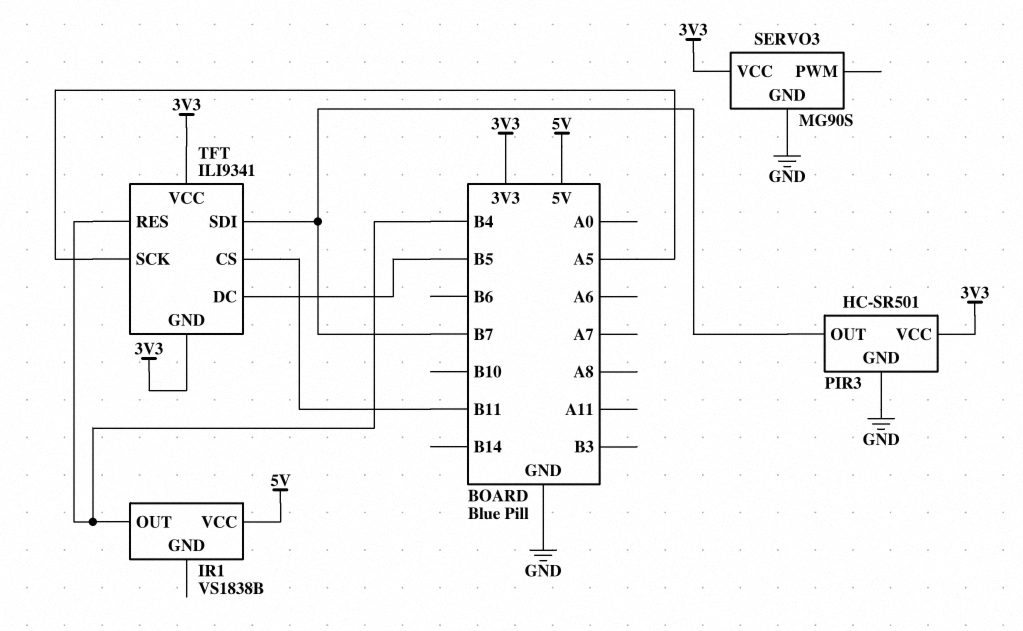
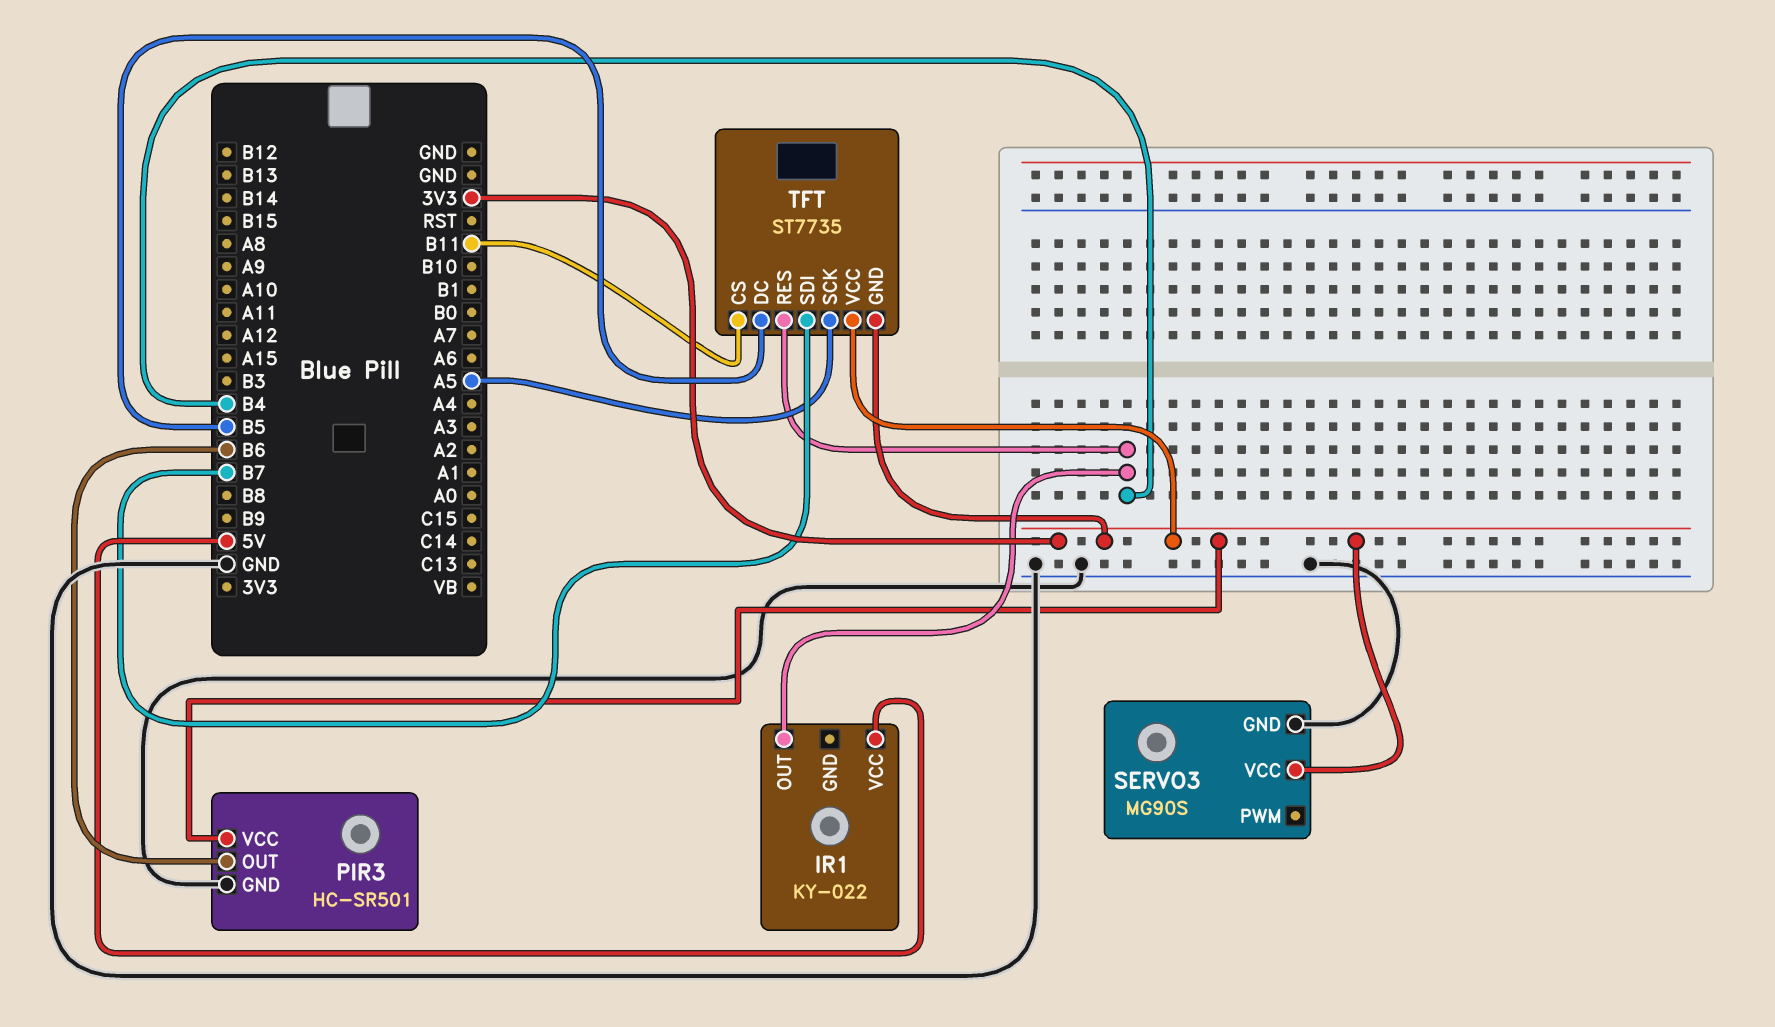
IR1: VS1838B -> KY-022
PIR3 pin OUT: B7 -> B6
TFT: ILI9341 -> ST7735

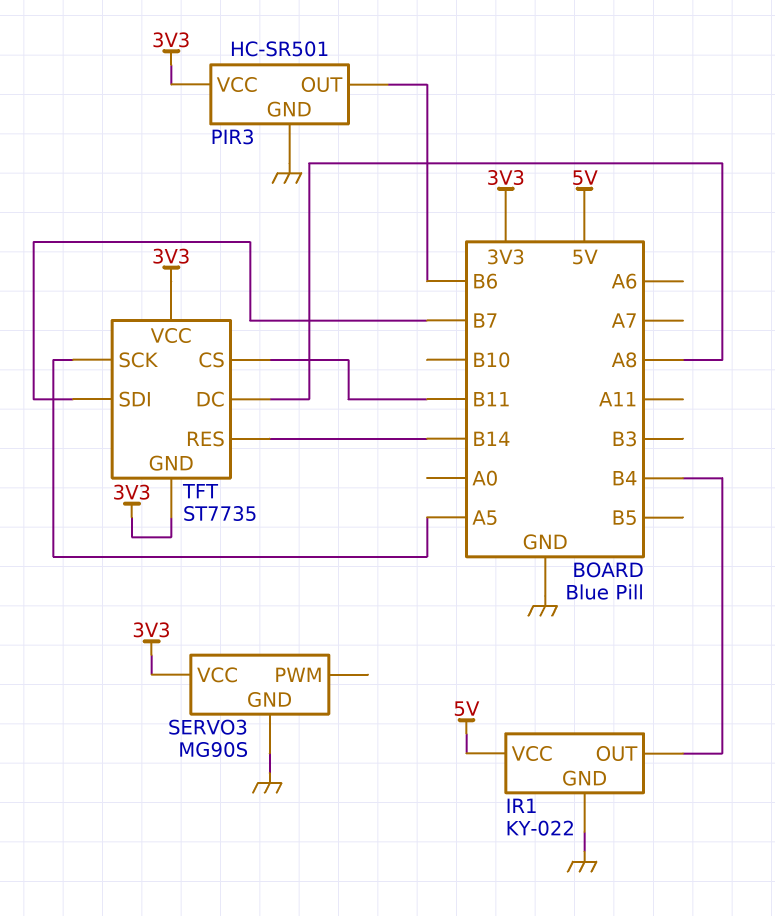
IR1 pin GND: none -> GND
TFT pin DC: B5 -> A8
TFT pin RES: B4 -> B14

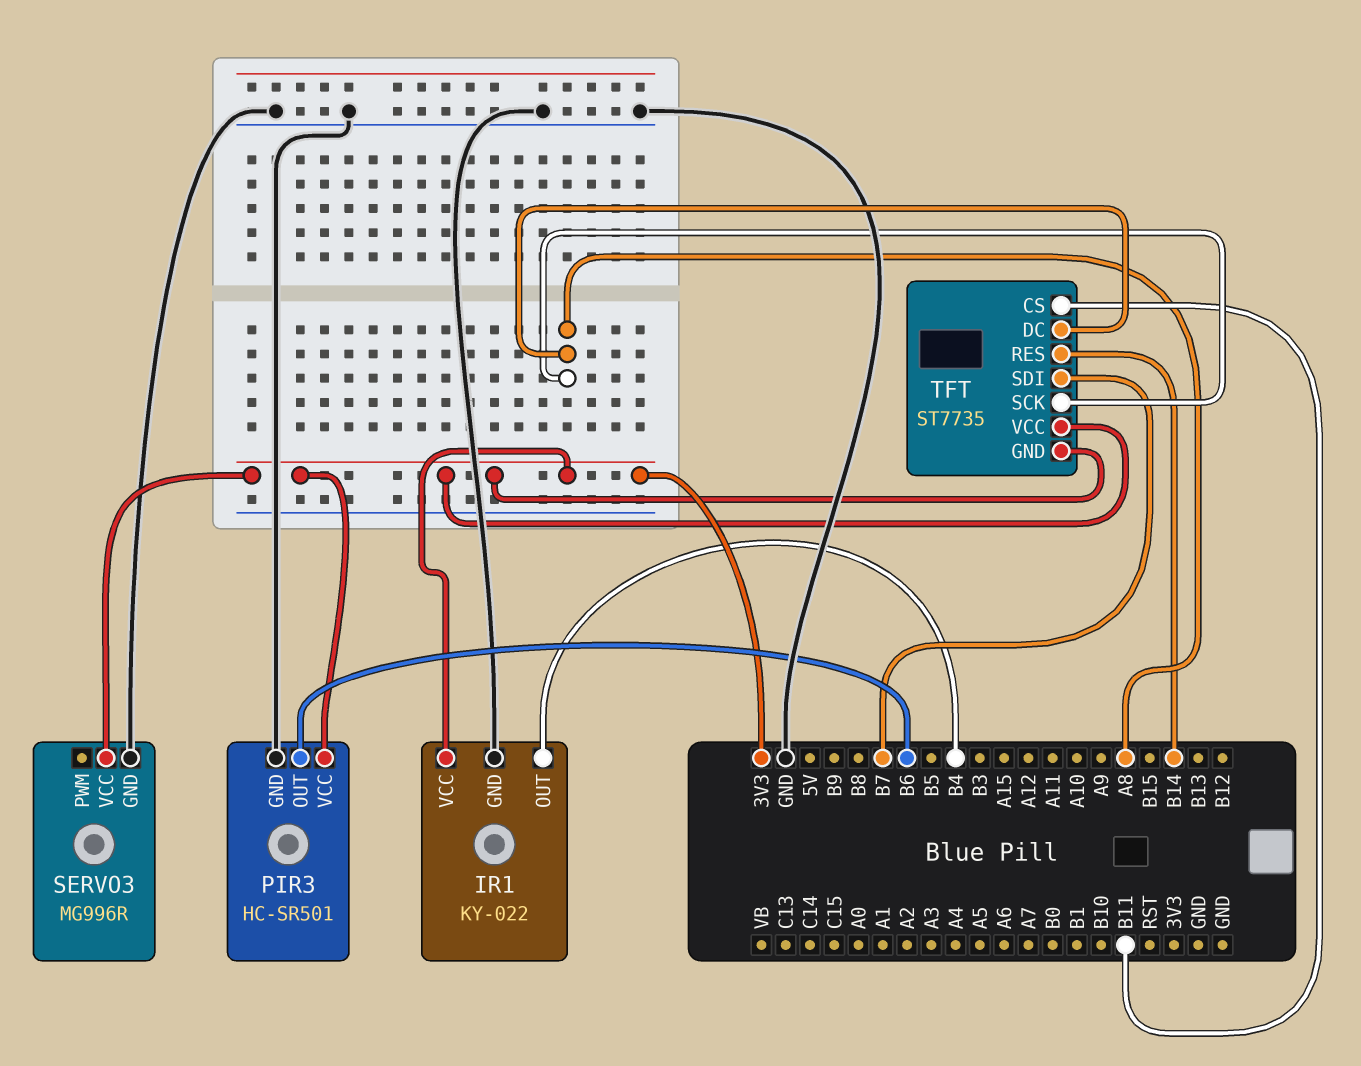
IR1 pin VCC: 5V -> 3V3
SERVO3: MG90S -> MG996R
TFT pin SCK: A5 -> A8

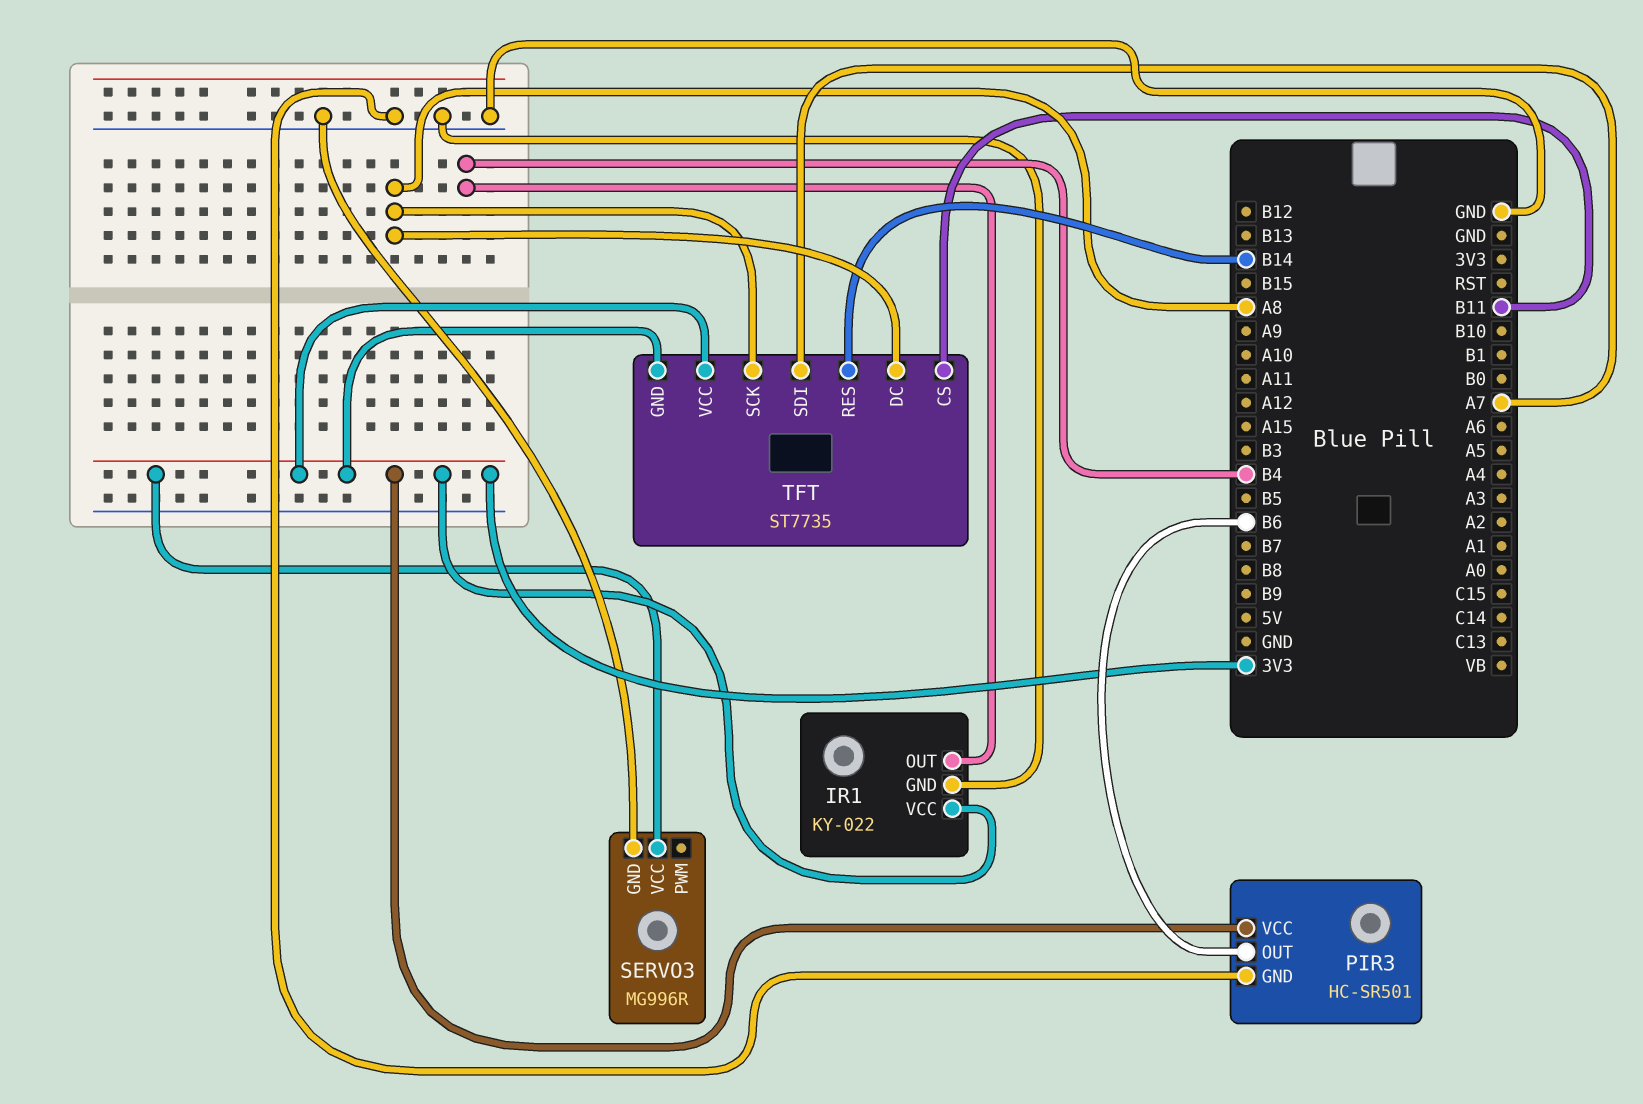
TFT pin SDI: B7 -> A7

